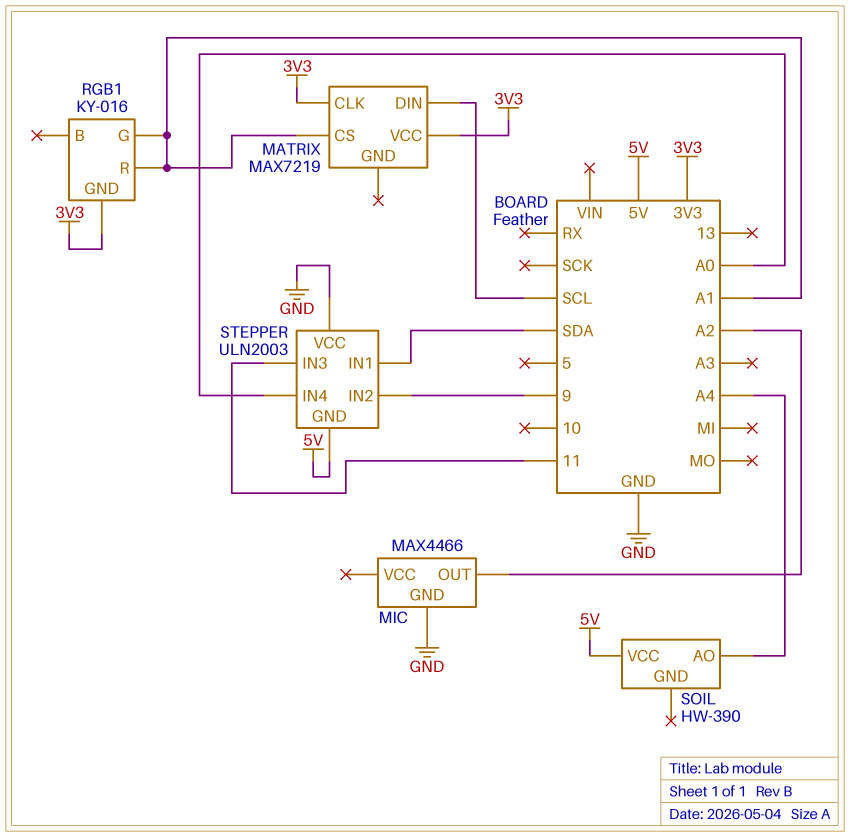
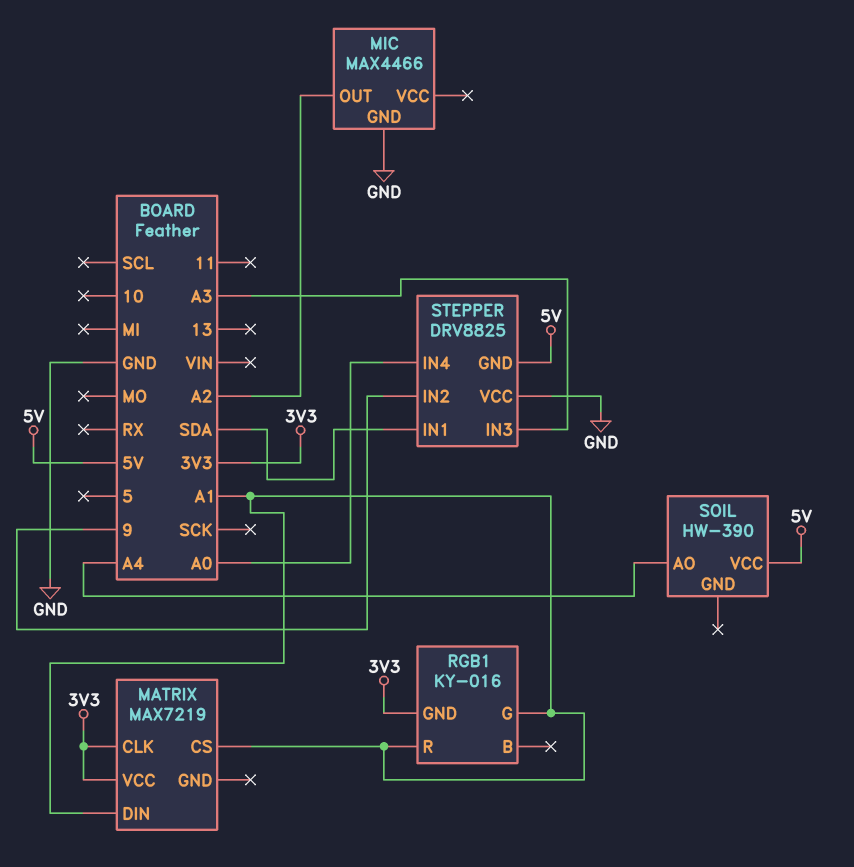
MATRIX pin DIN: SCL -> A1
STEPPER: ULN2003 -> DRV8825
STEPPER pin IN3: 11 -> A3

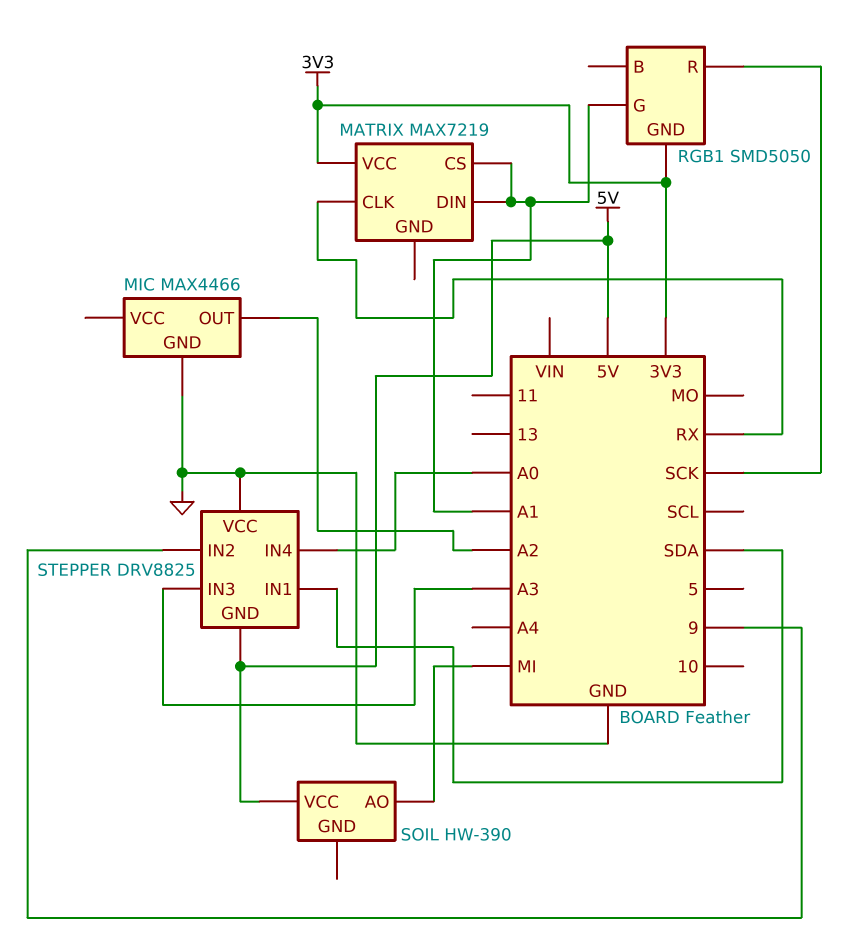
MATRIX pin CLK: 3V3 -> RX
RGB1: KY-016 -> SMD5050
RGB1 pin R: A1 -> SCK
SOIL pin AO: A4 -> MI

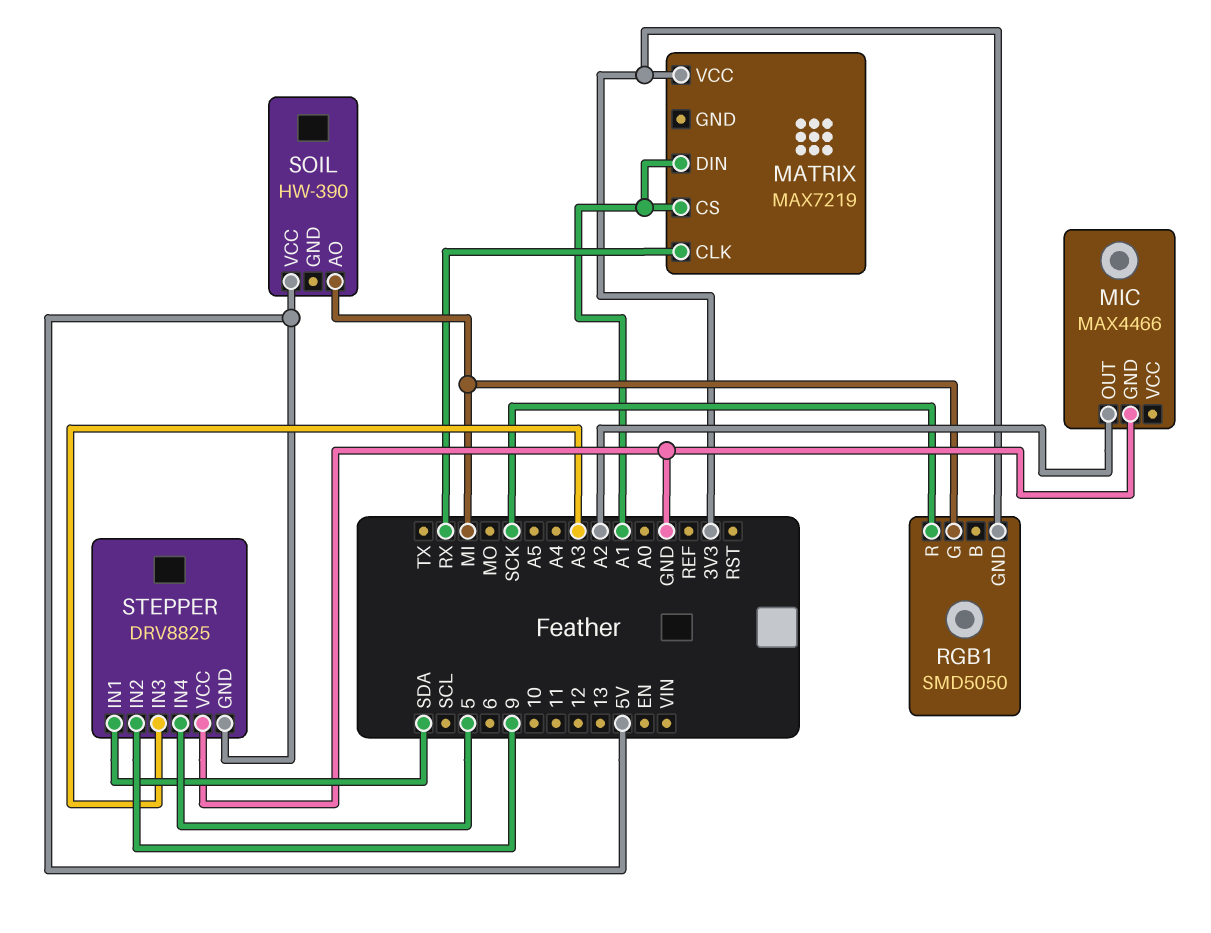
RGB1 pin G: A1 -> MI
STEPPER pin IN4: A0 -> 5

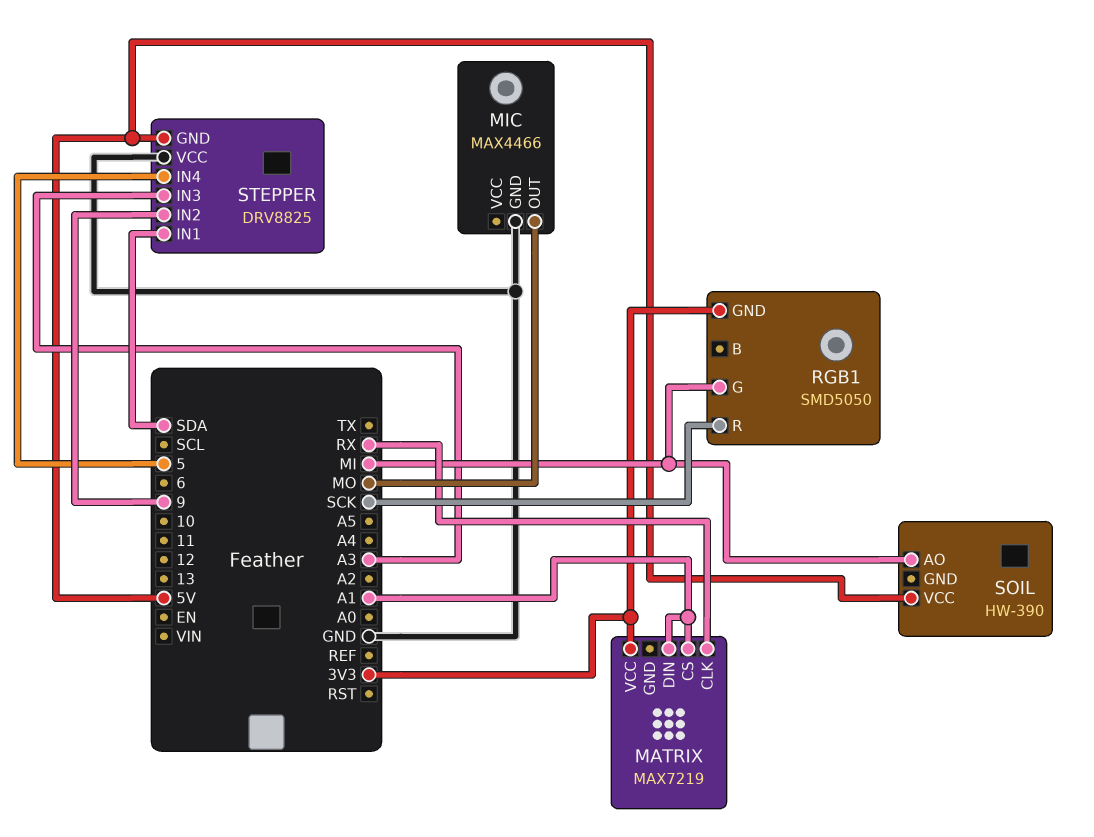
MIC pin OUT: A2 -> MO

